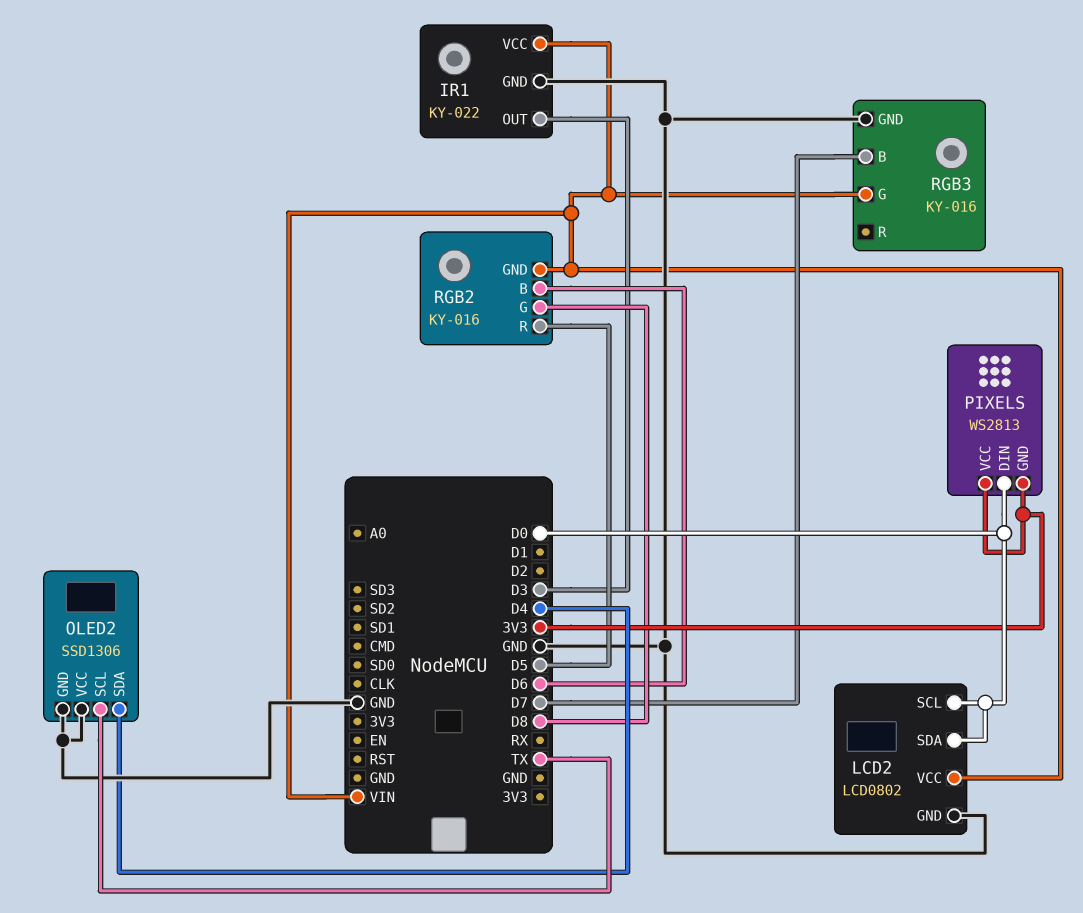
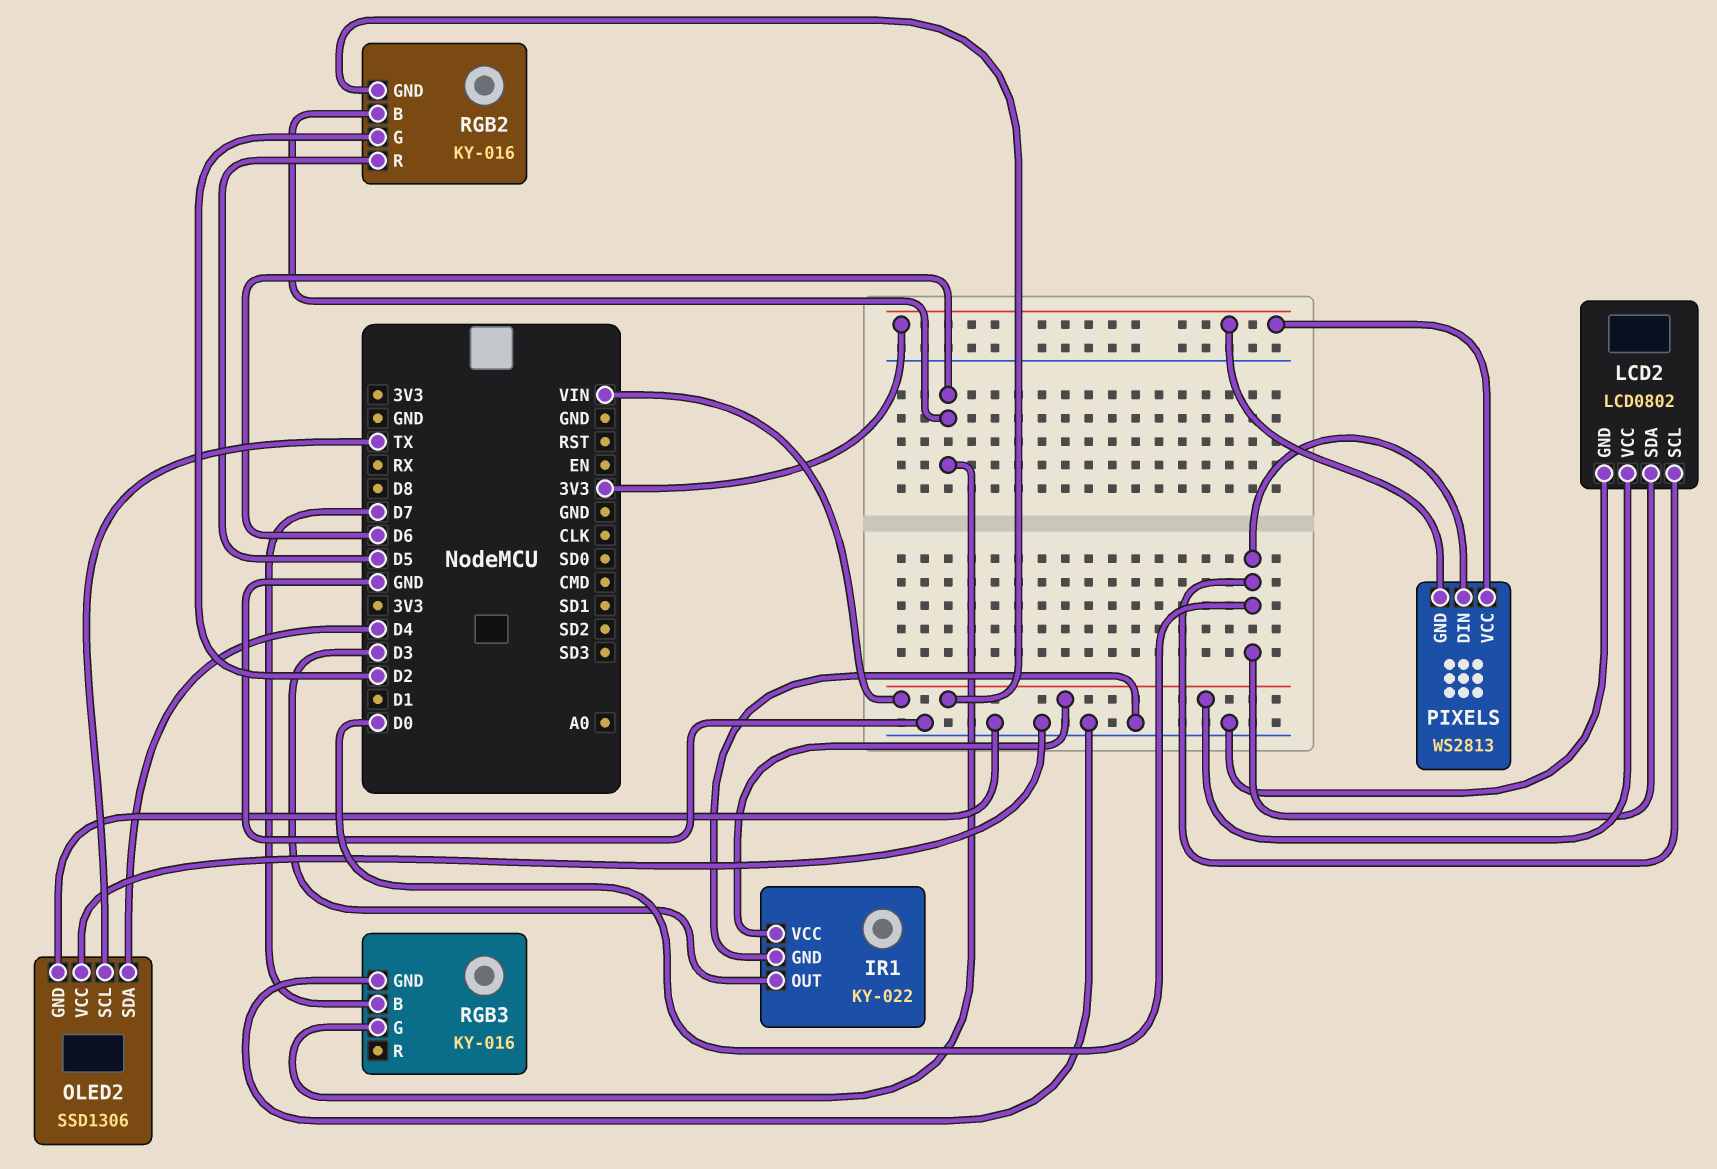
RGB2 pin G: D8 -> D2
RGB3 pin G: VIN -> D6

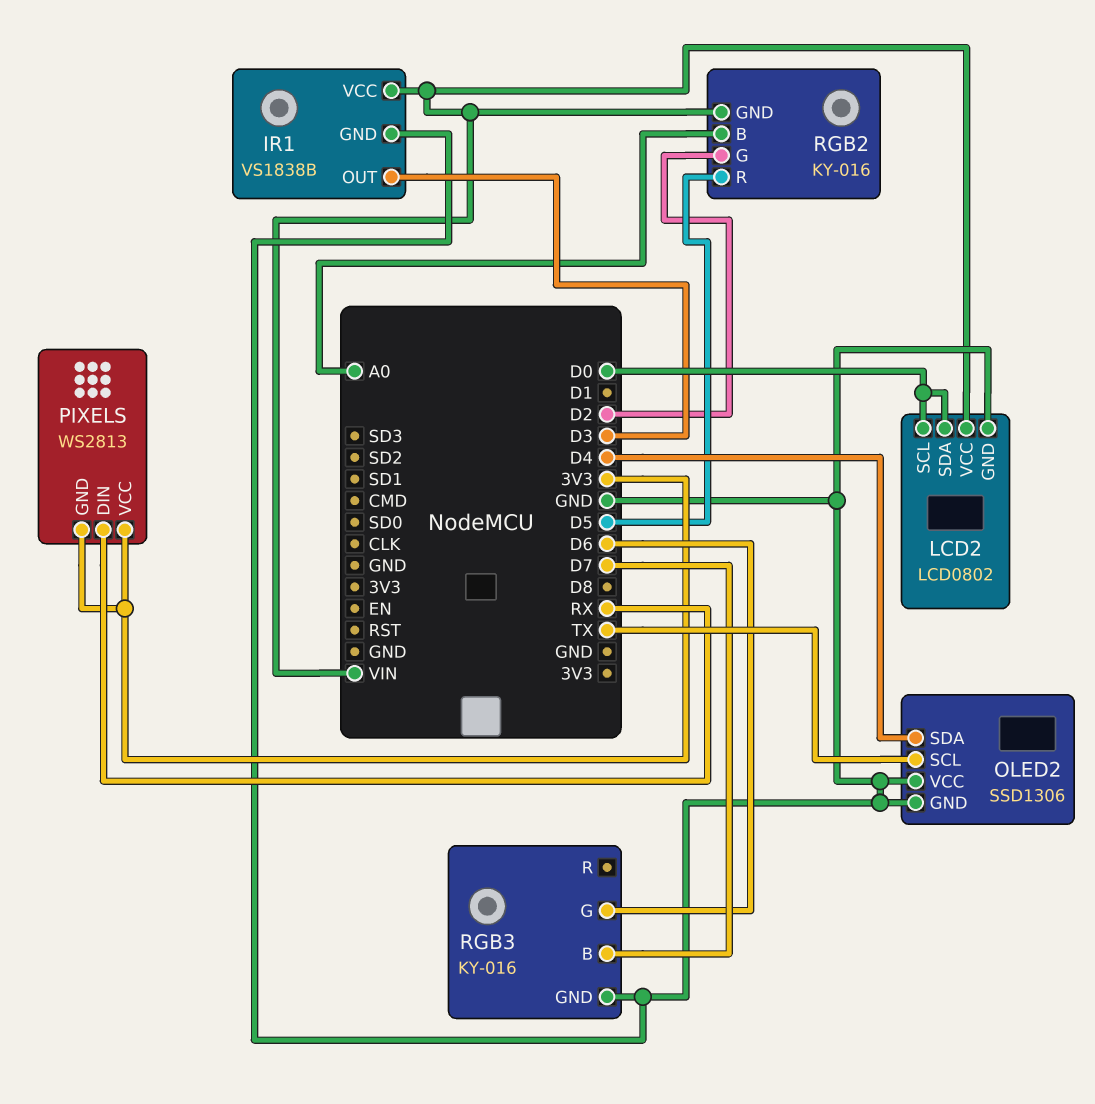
IR1: KY-022 -> VS1838B
PIXELS pin DIN: D0 -> RX
RGB2 pin B: D6 -> A0

